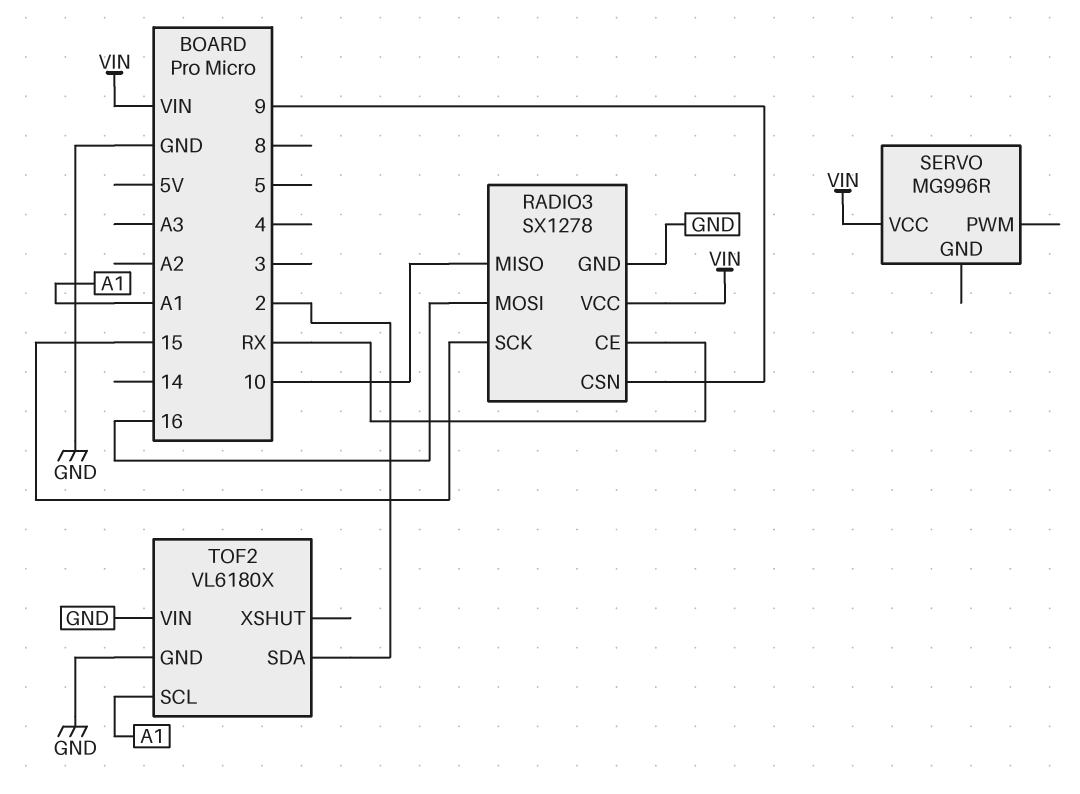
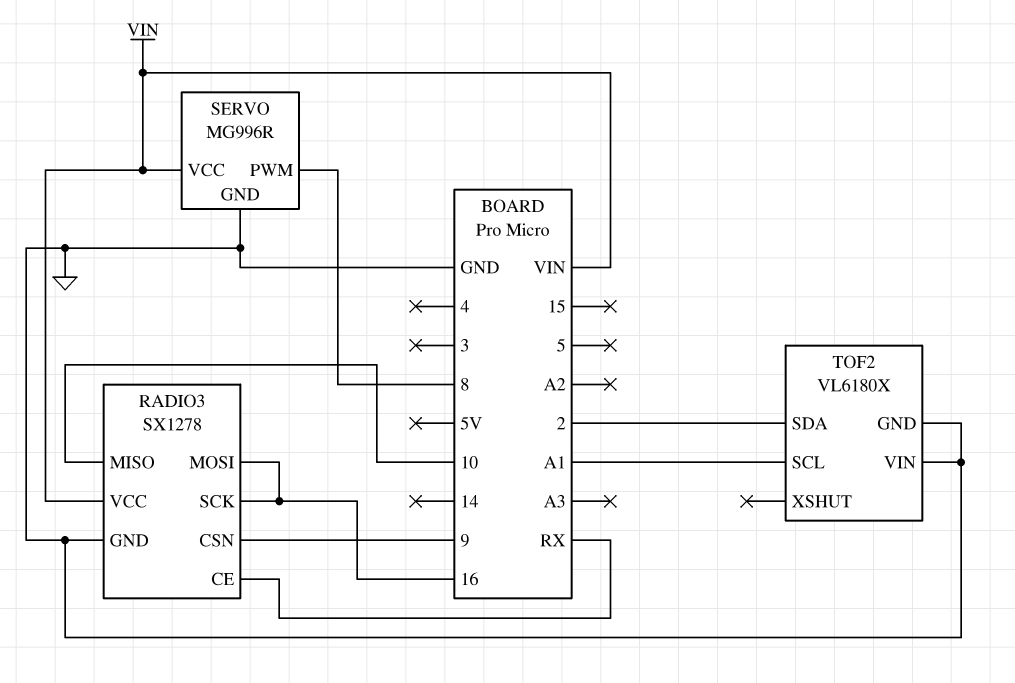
RADIO3 pin SCK: 15 -> 16
SERVO pin GND: none -> GND
SERVO pin PWM: none -> 8

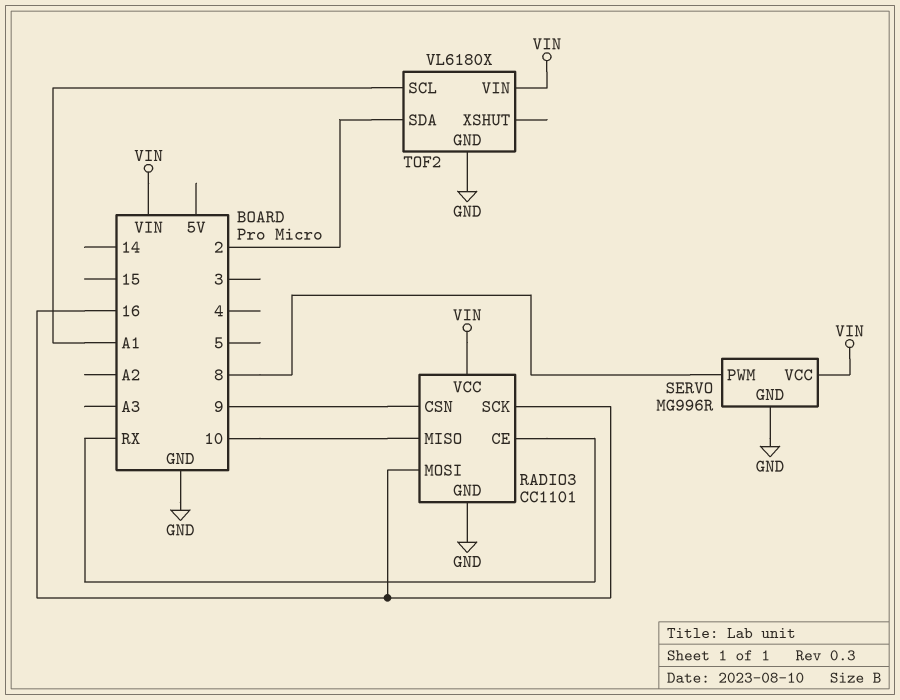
RADIO3: SX1278 -> CC1101
TOF2 pin VIN: GND -> VIN

